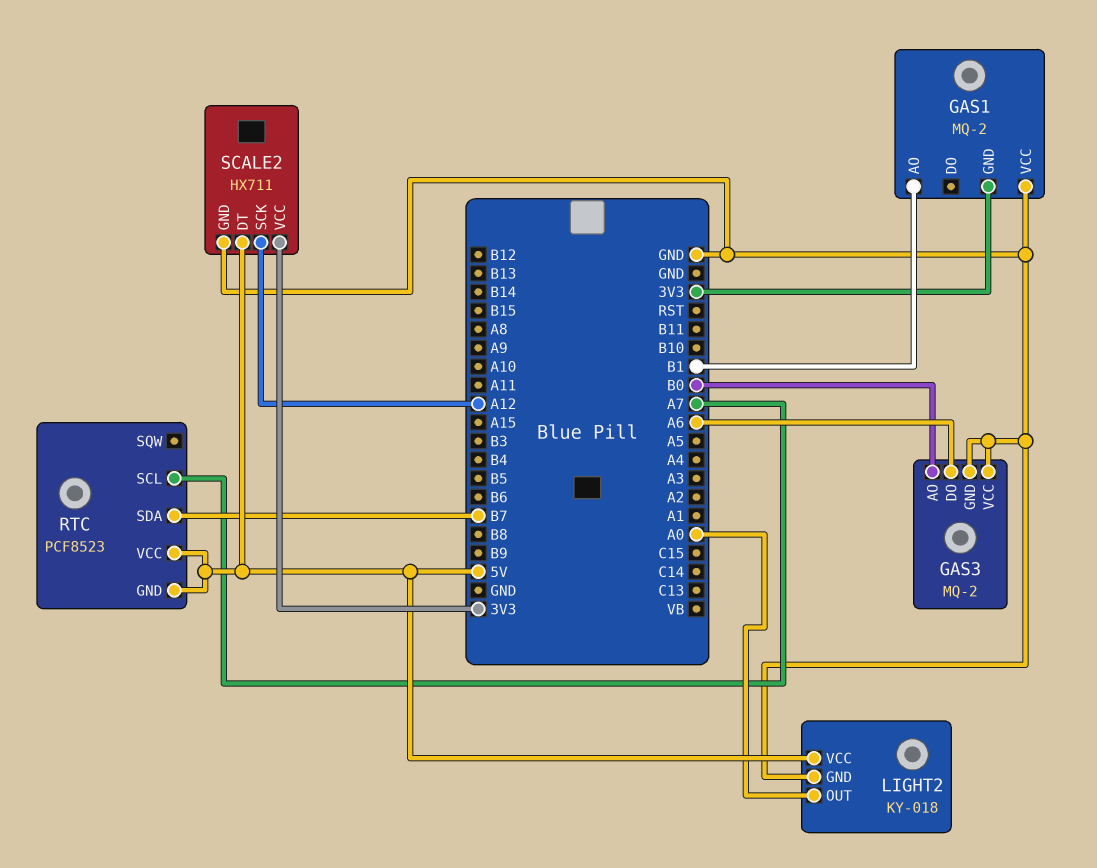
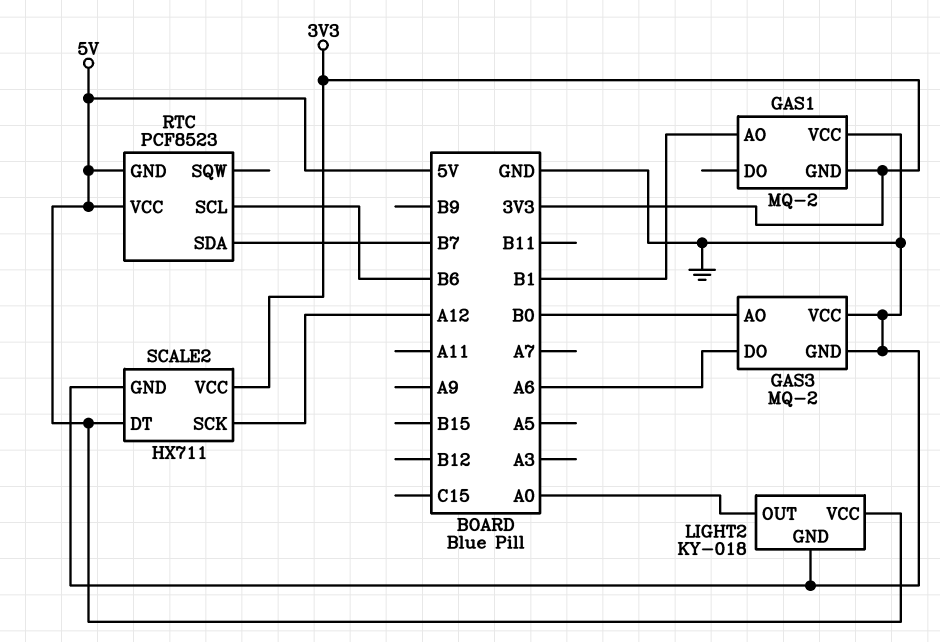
RTC pin SCL: A7 -> B6

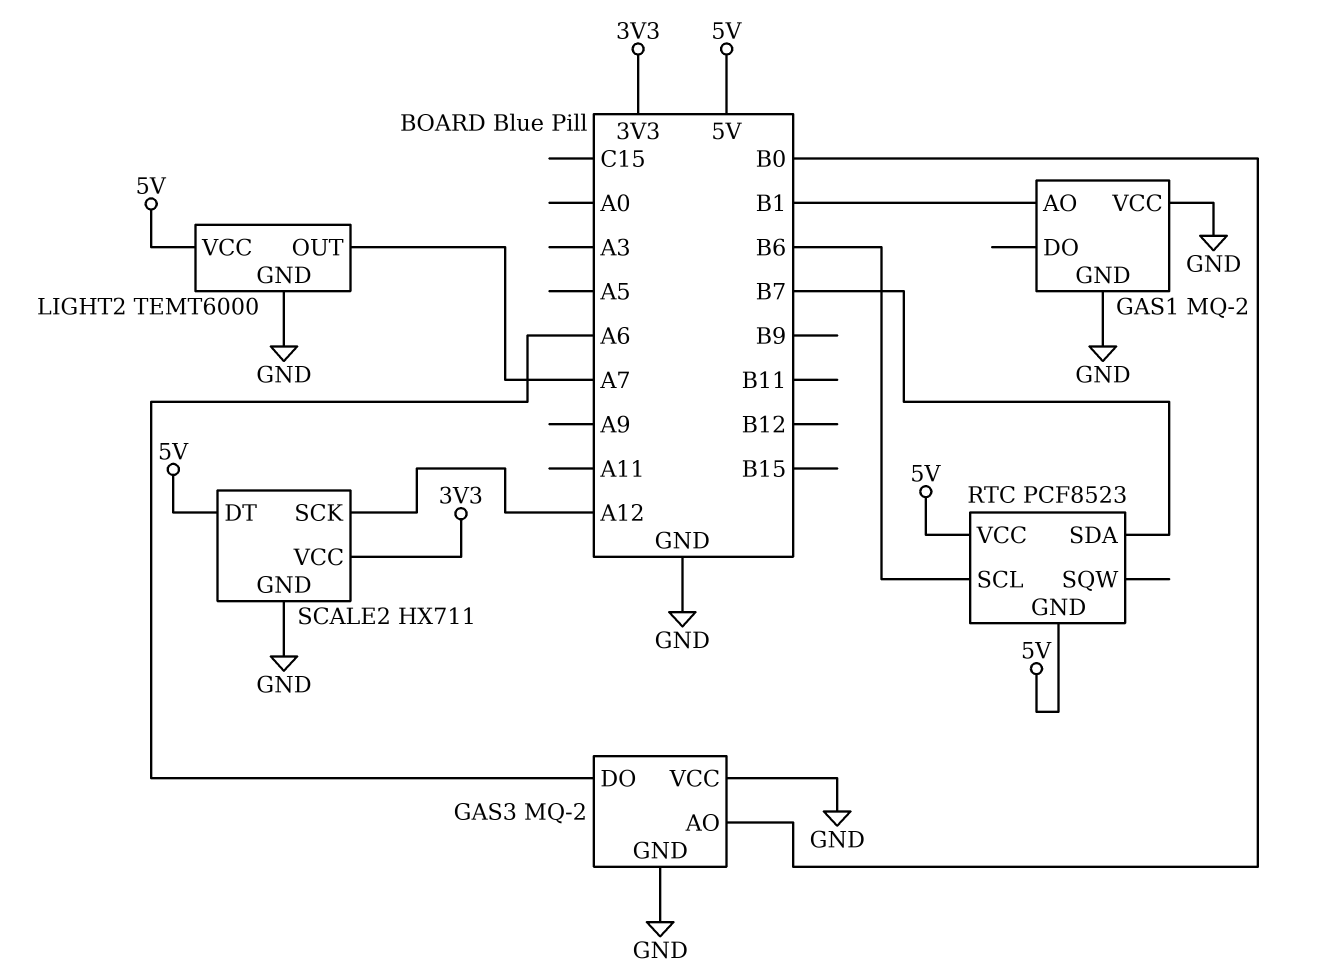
GAS1 pin GND: 3V3 -> GND
LIGHT2: KY-018 -> TEMT6000
LIGHT2 pin OUT: A0 -> A7

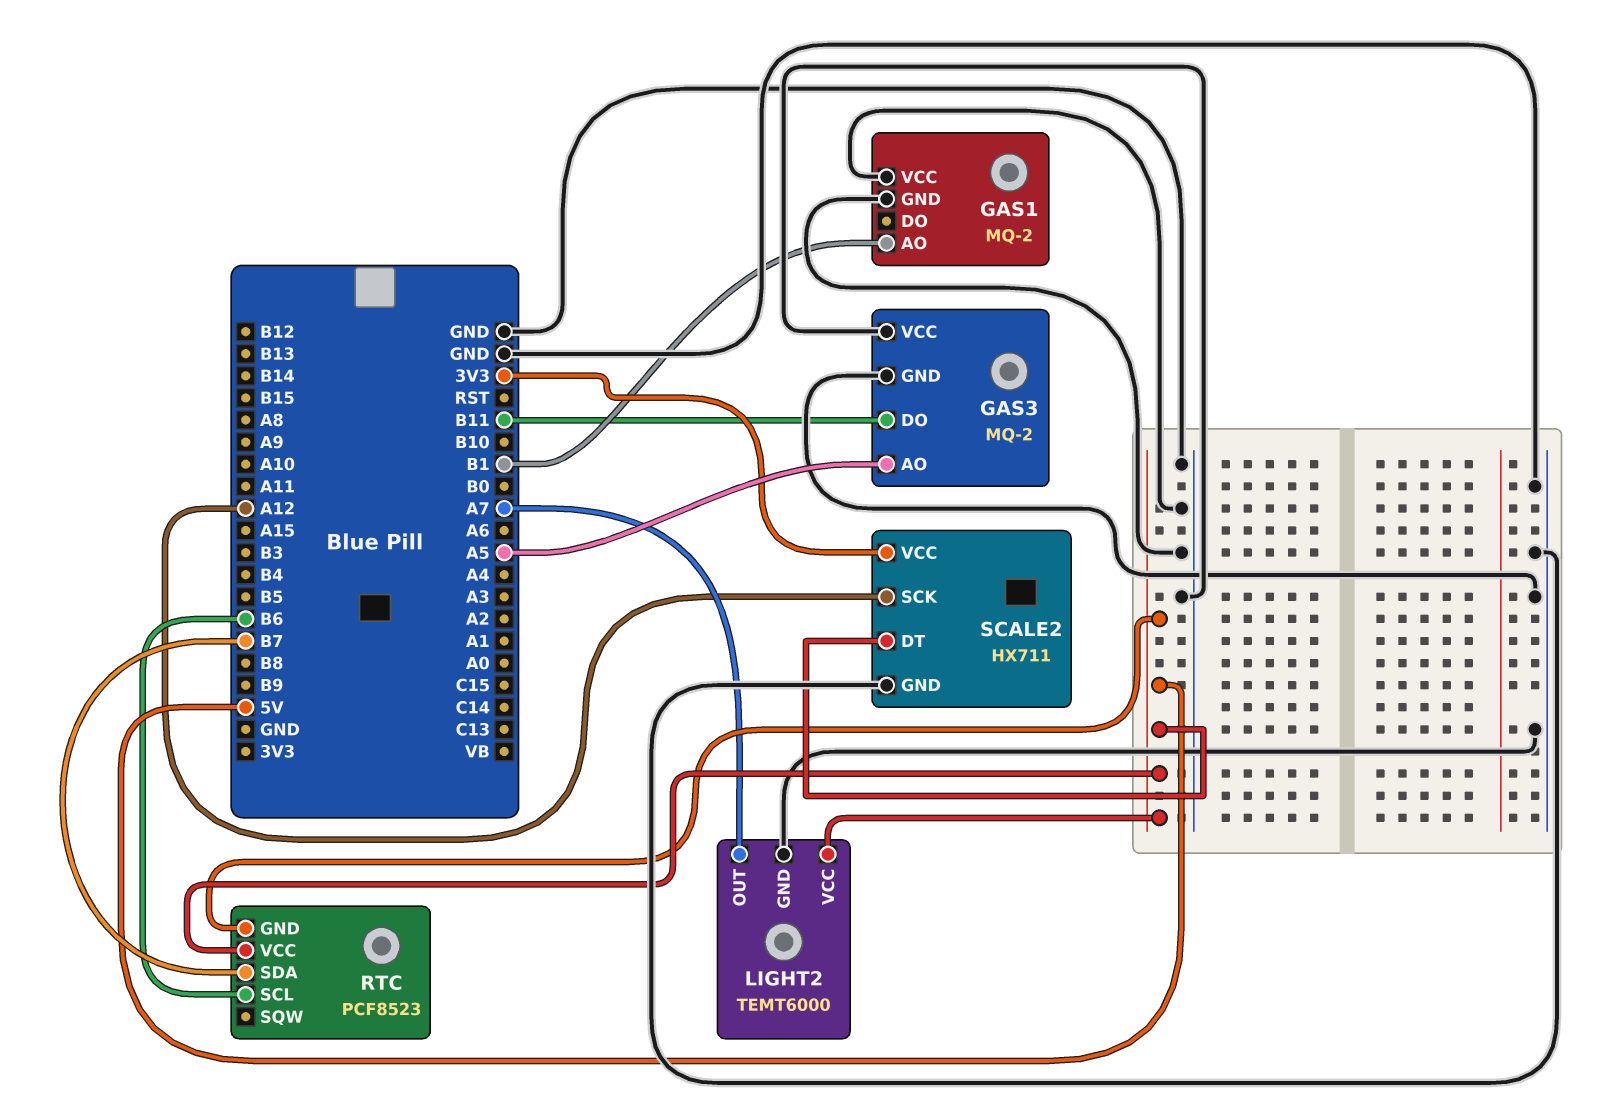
GAS3 pin AO: B0 -> A5
GAS3 pin DO: A6 -> B11

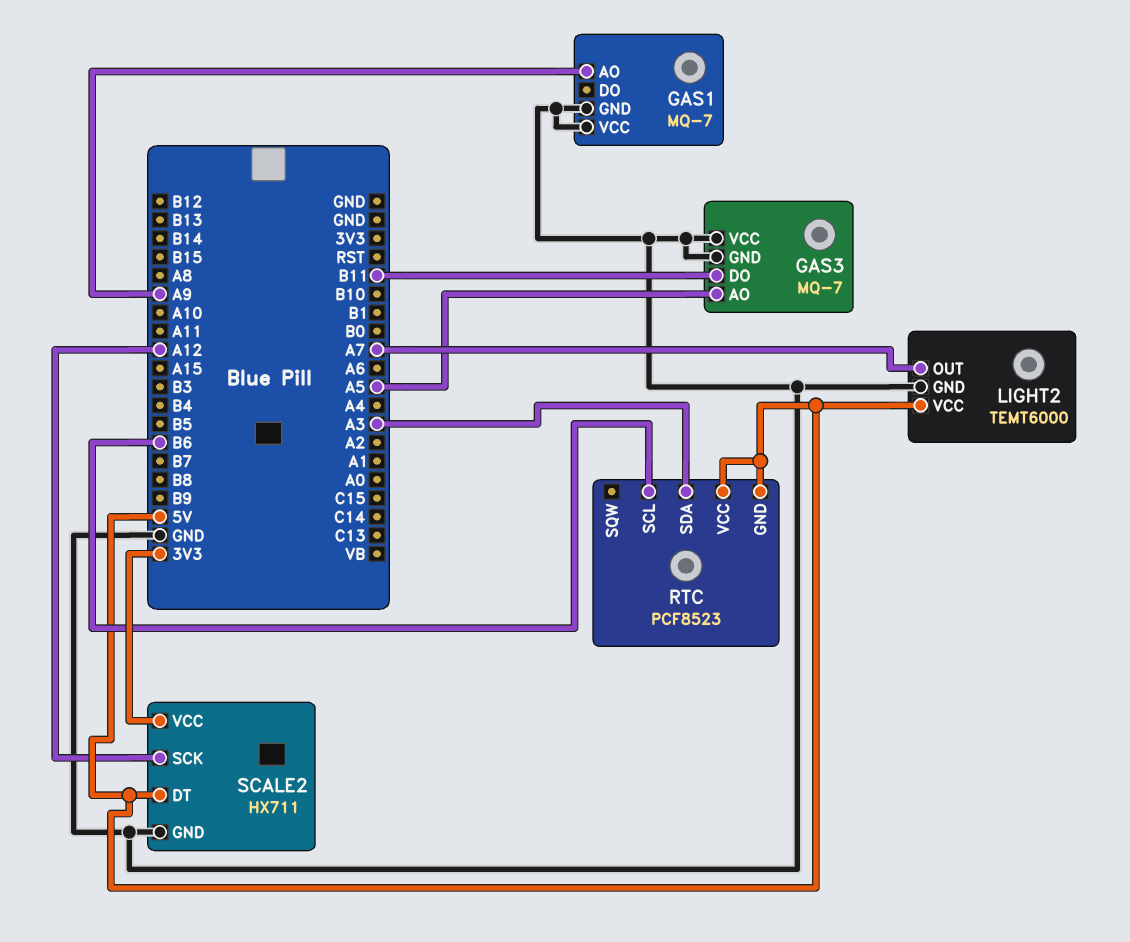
GAS1: MQ-2 -> MQ-7
GAS1 pin AO: B1 -> A9
GAS3: MQ-2 -> MQ-7
RTC pin SDA: B7 -> A3

